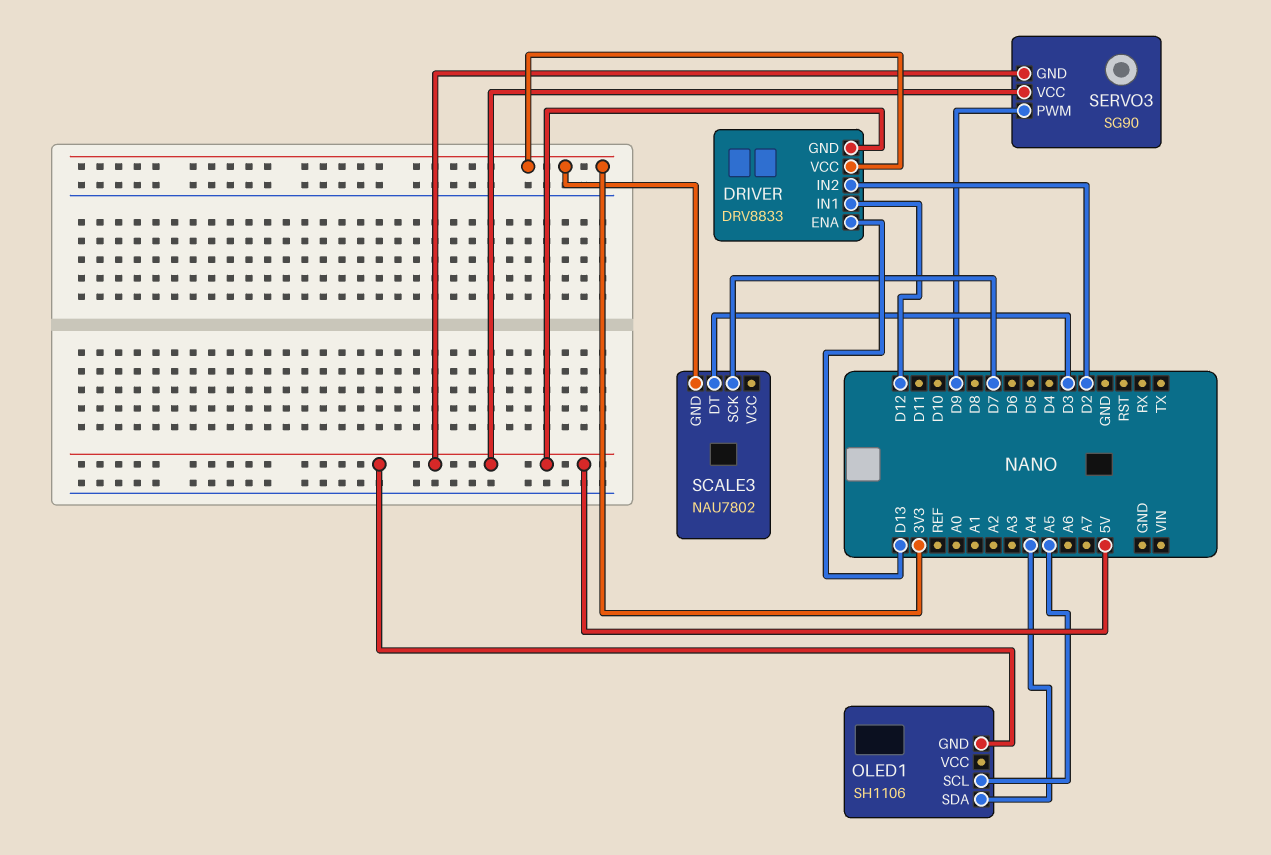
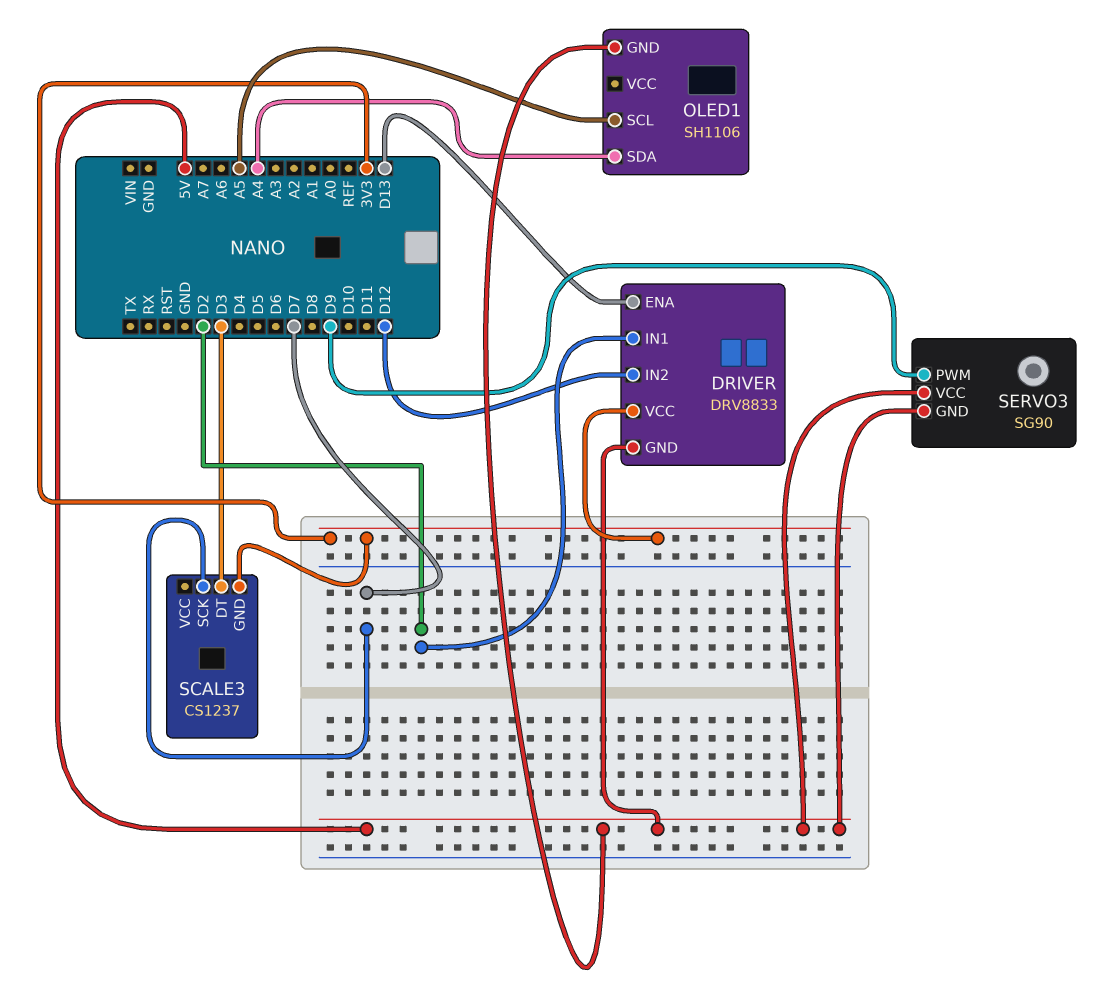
DRIVER pin IN1: D12 -> D2
DRIVER pin IN2: D2 -> D12
SCALE3: NAU7802 -> CS1237

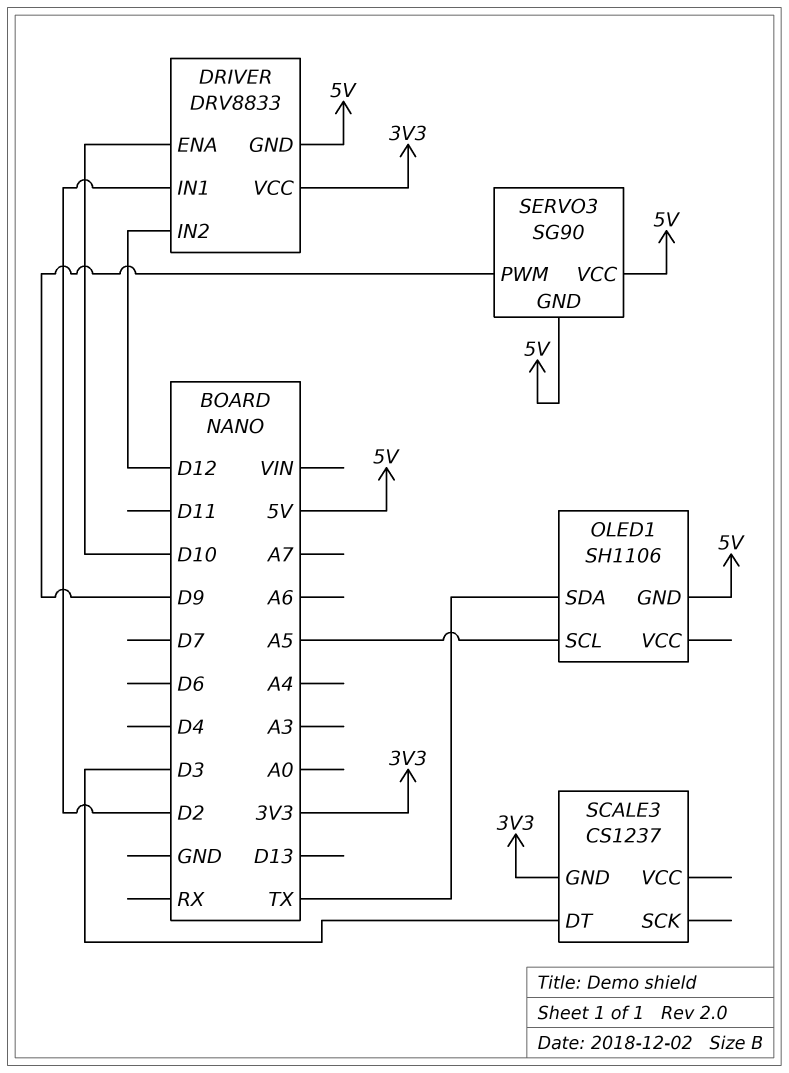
DRIVER pin ENA: D13 -> D10
OLED1 pin SDA: A4 -> TX
SCALE3 pin SCK: D7 -> none

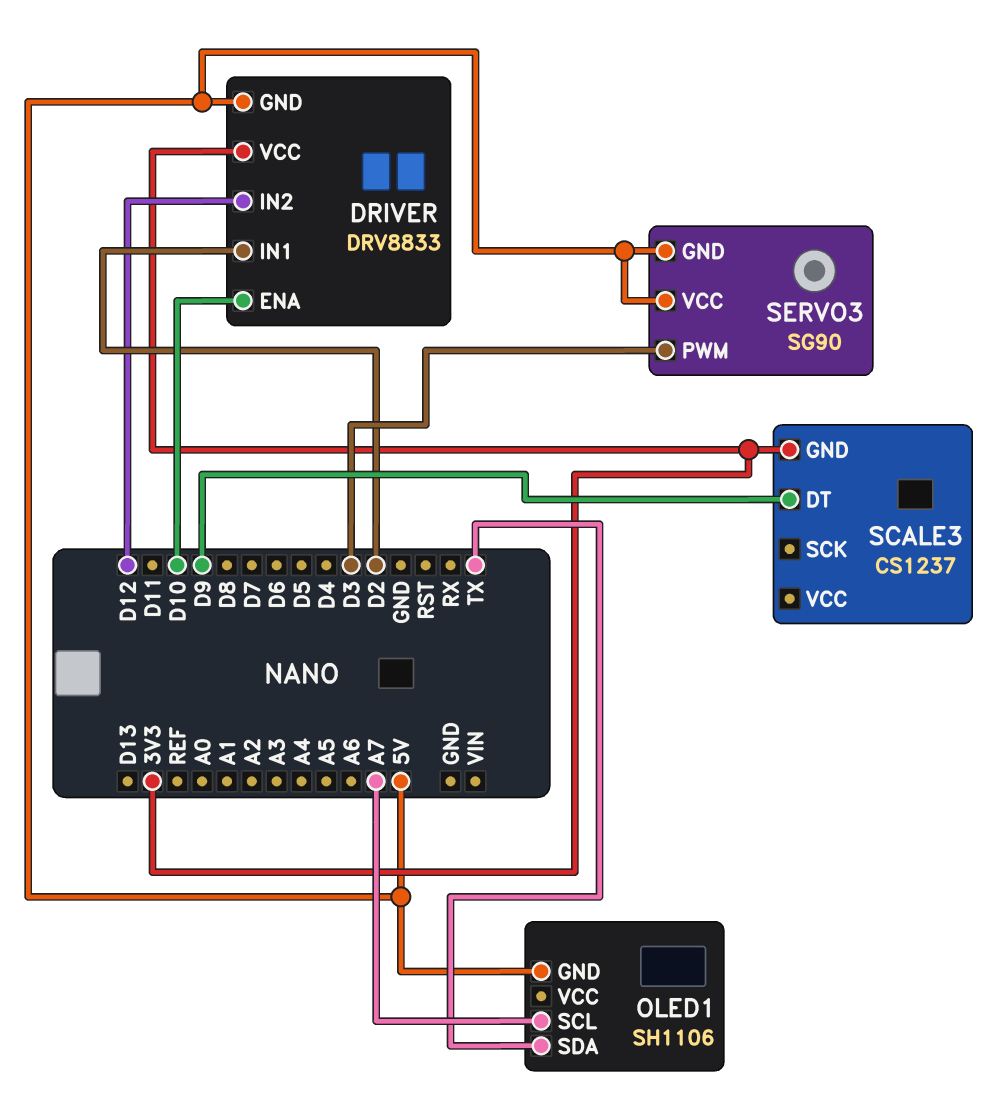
OLED1 pin SCL: A5 -> A7
SCALE3 pin DT: D3 -> D9
SERVO3 pin PWM: D9 -> D3

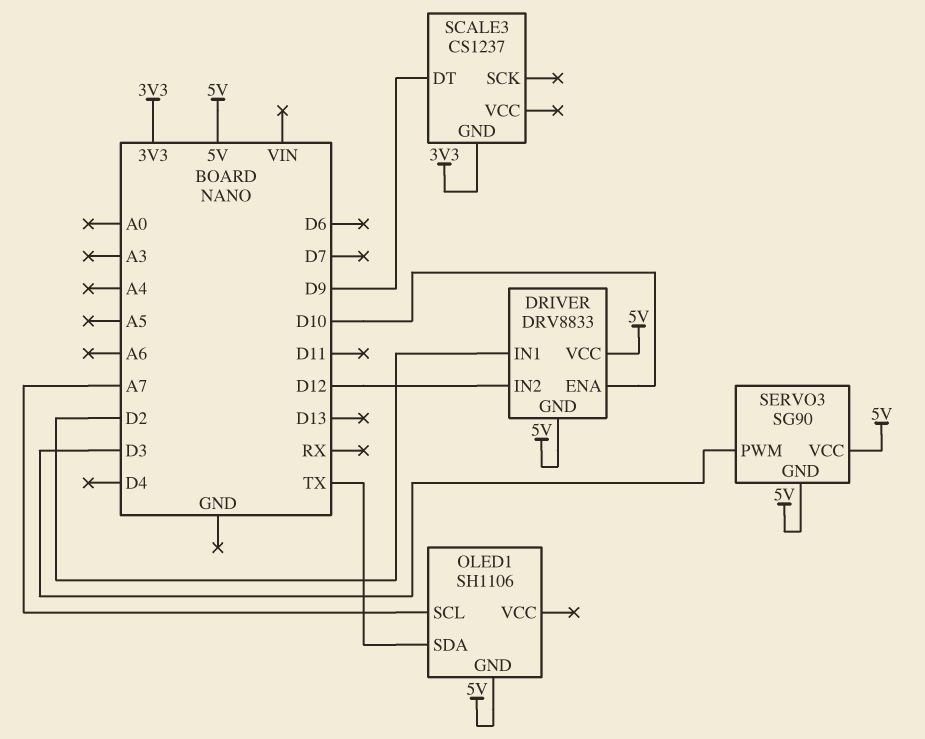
DRIVER pin VCC: 3V3 -> 5V

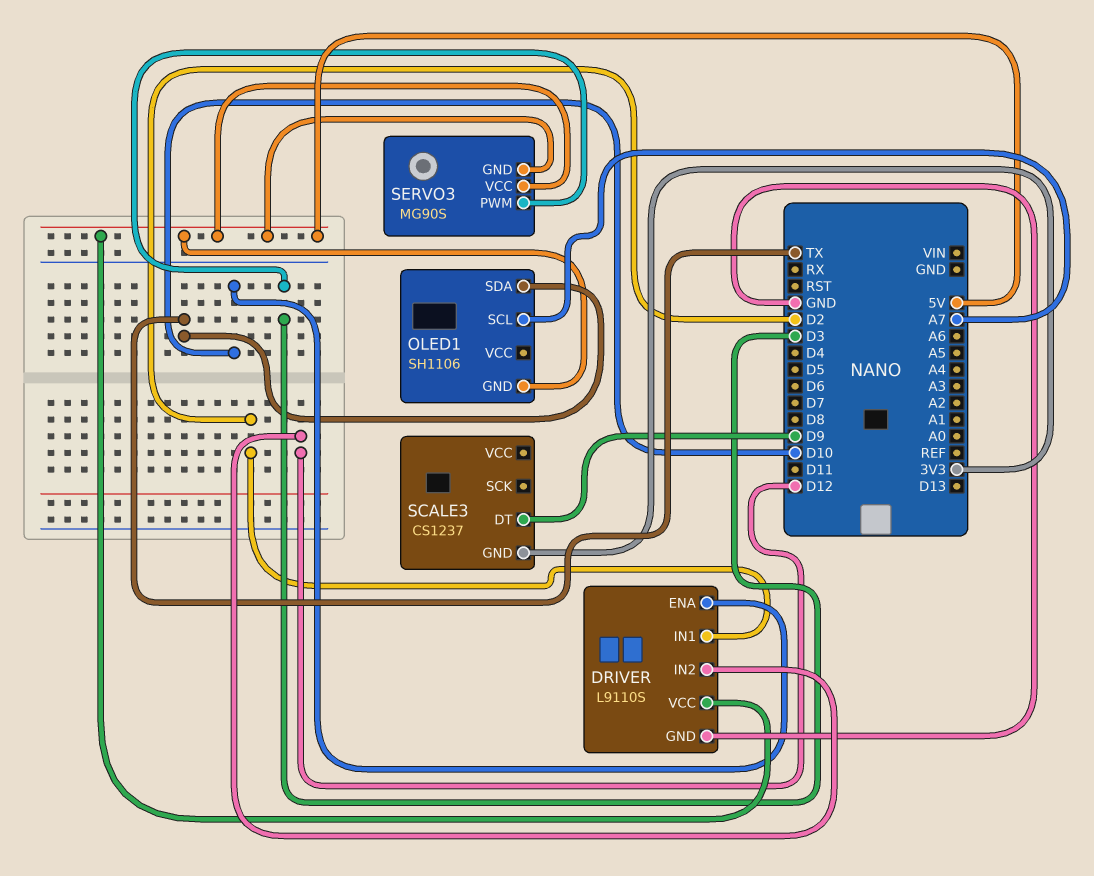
DRIVER: DRV8833 -> L9110S
DRIVER pin GND: 5V -> GND
SERVO3: SG90 -> MG90S

